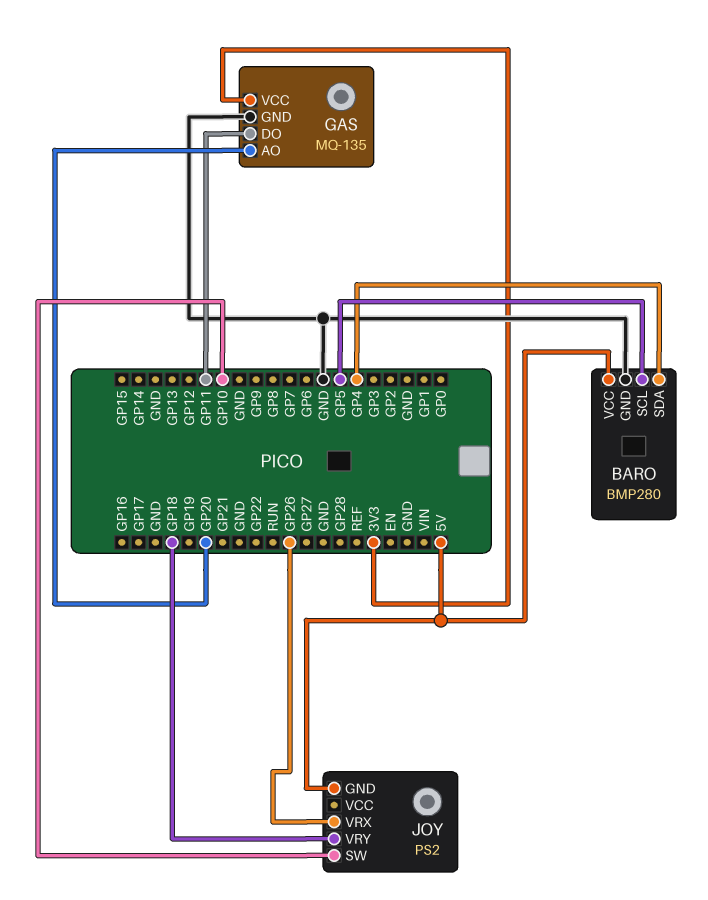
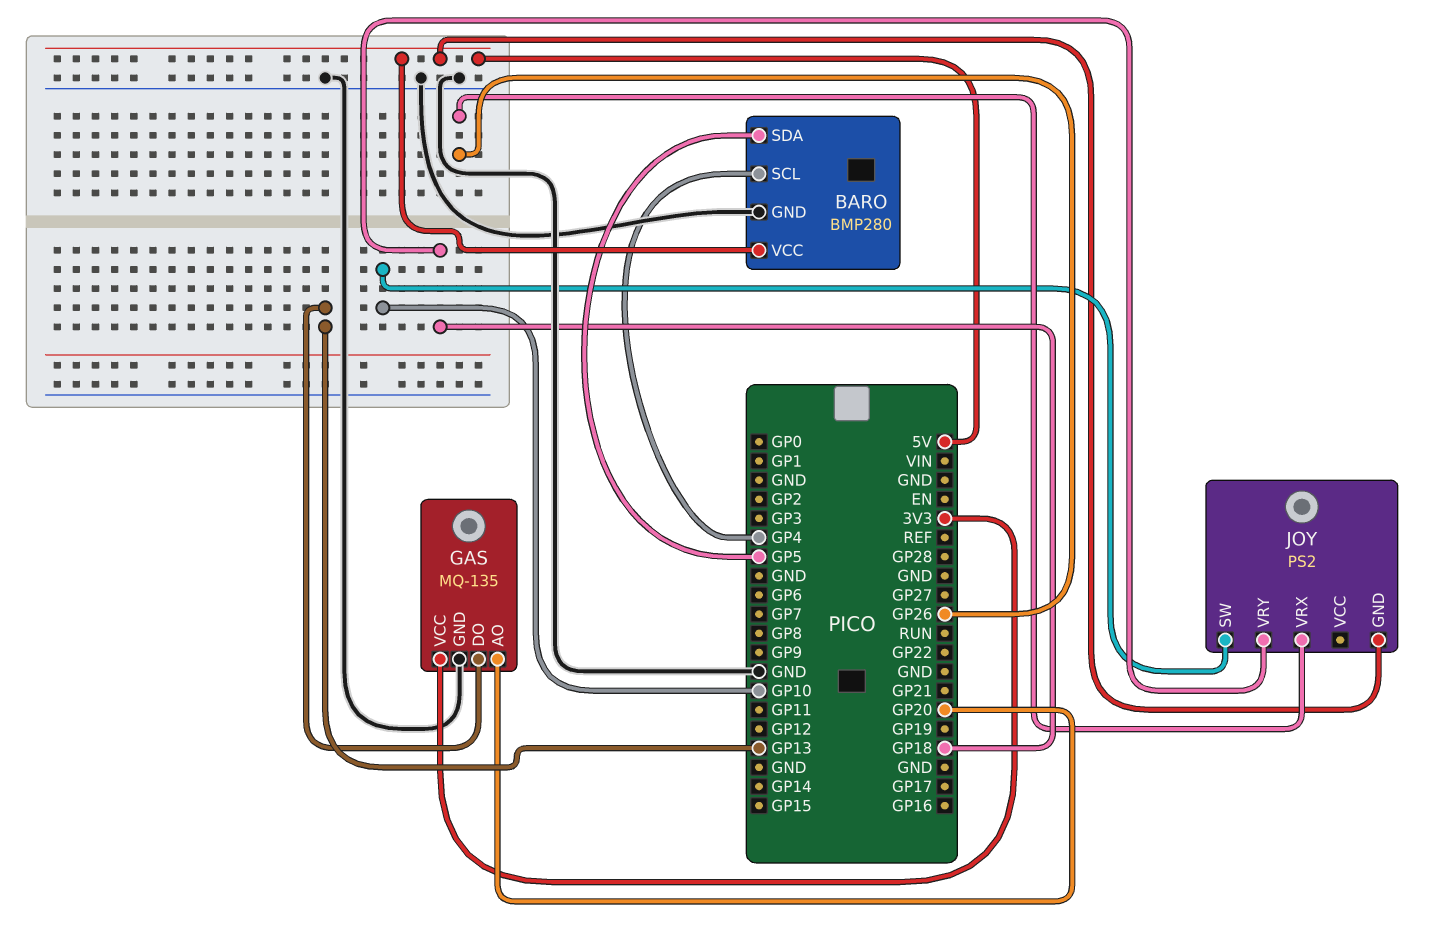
BARO pin SCL: GP5 -> GP4
BARO pin SDA: GP4 -> GP5
GAS pin DO: GP11 -> GP13

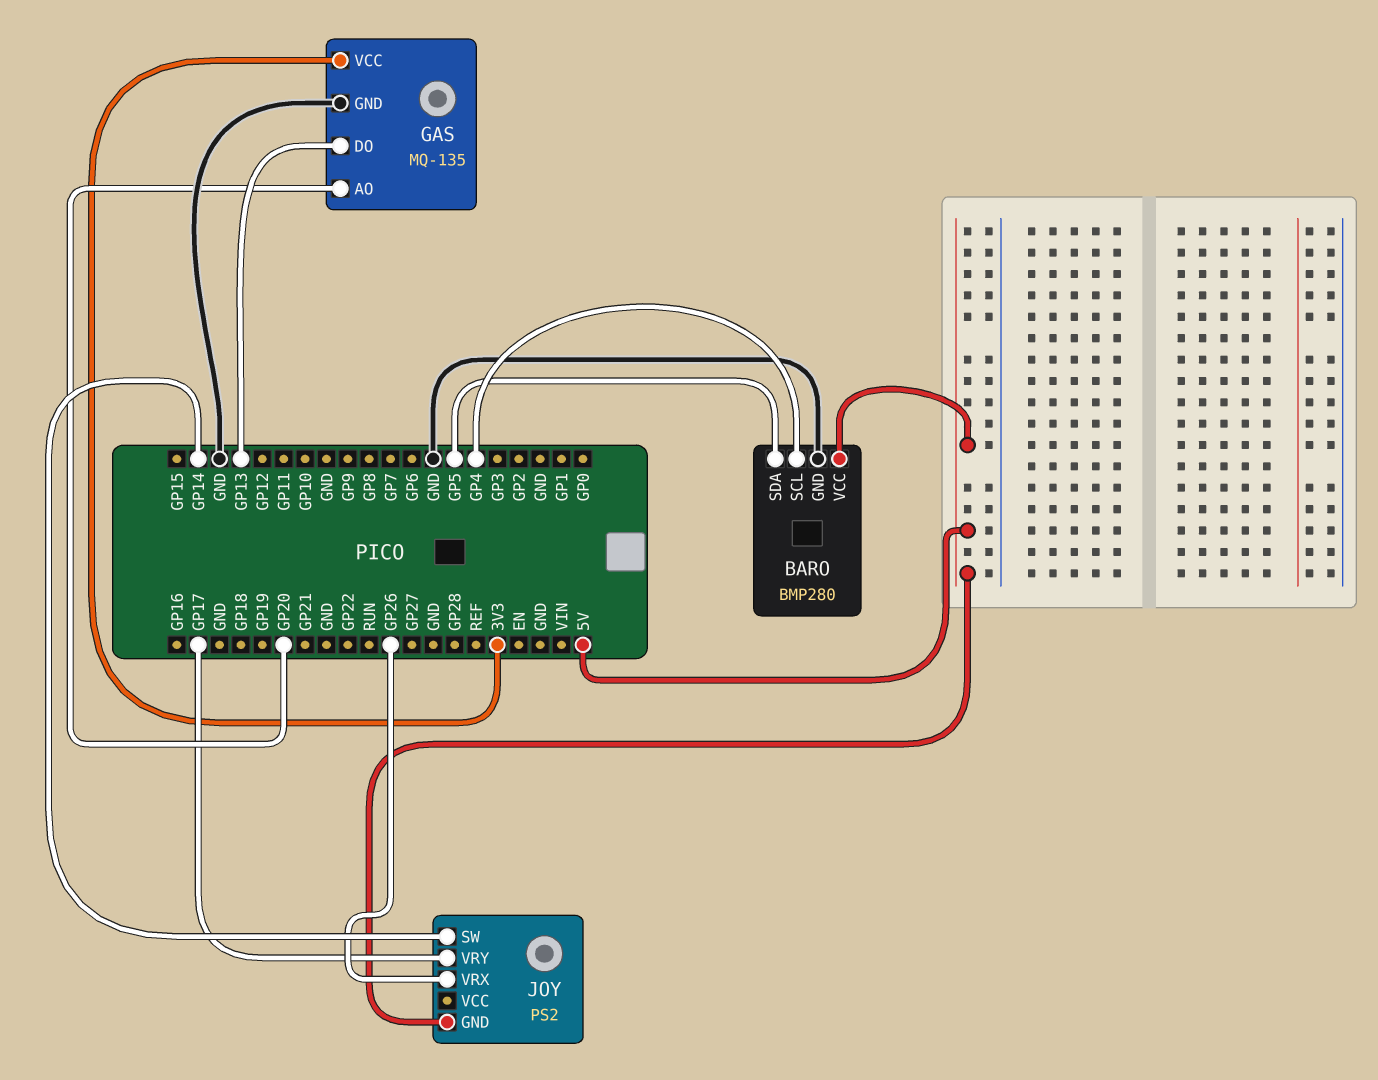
JOY pin SW: GP10 -> GP14
JOY pin VRY: GP18 -> GP17

